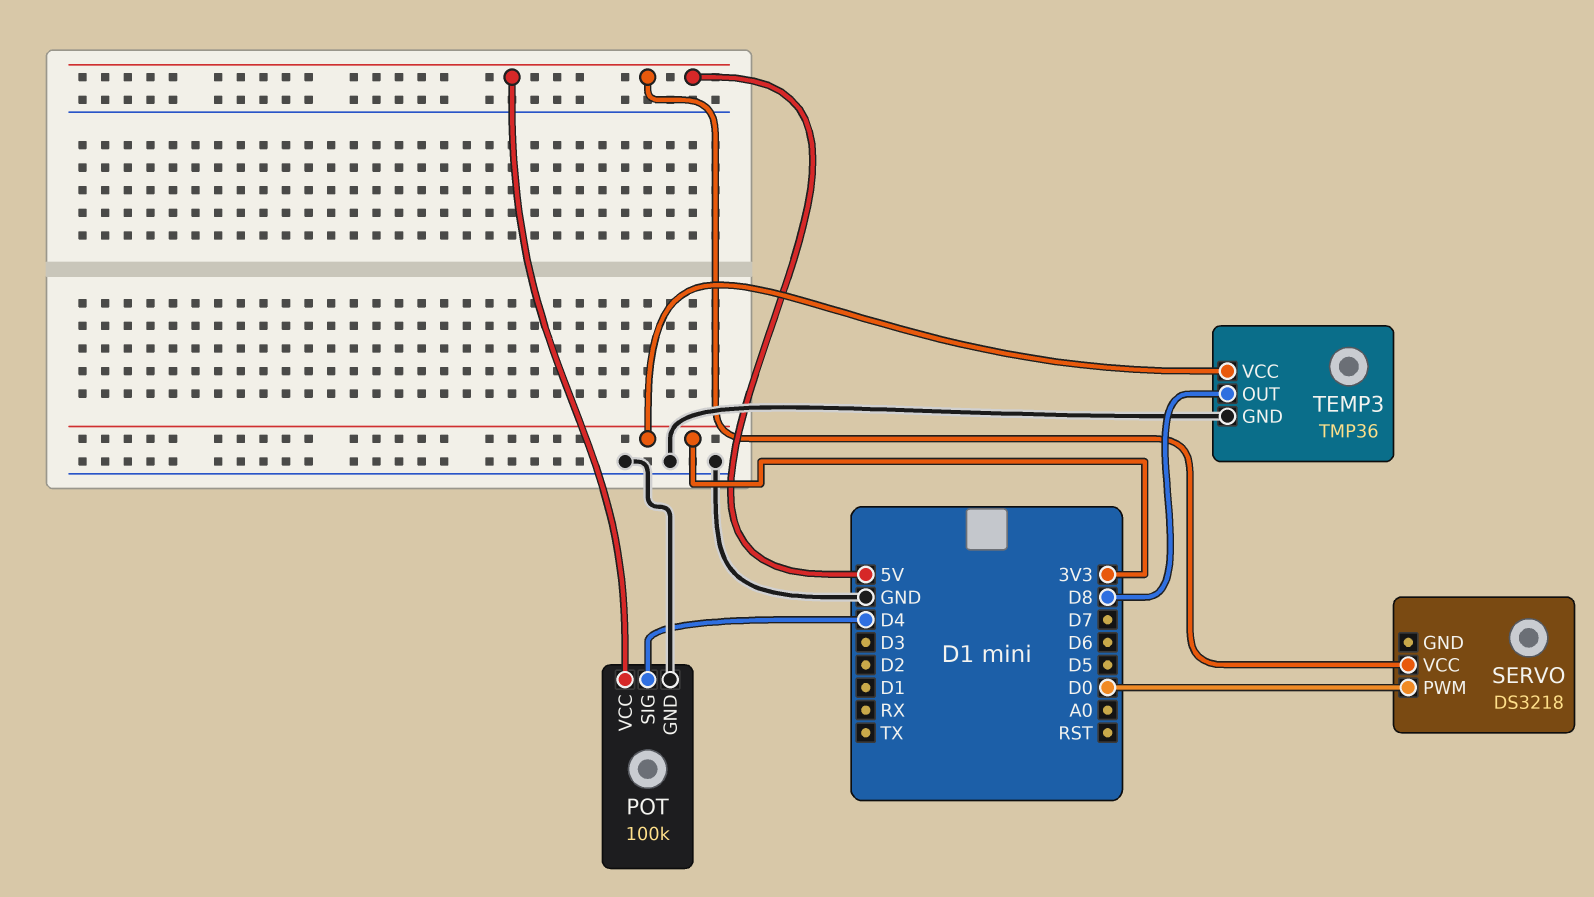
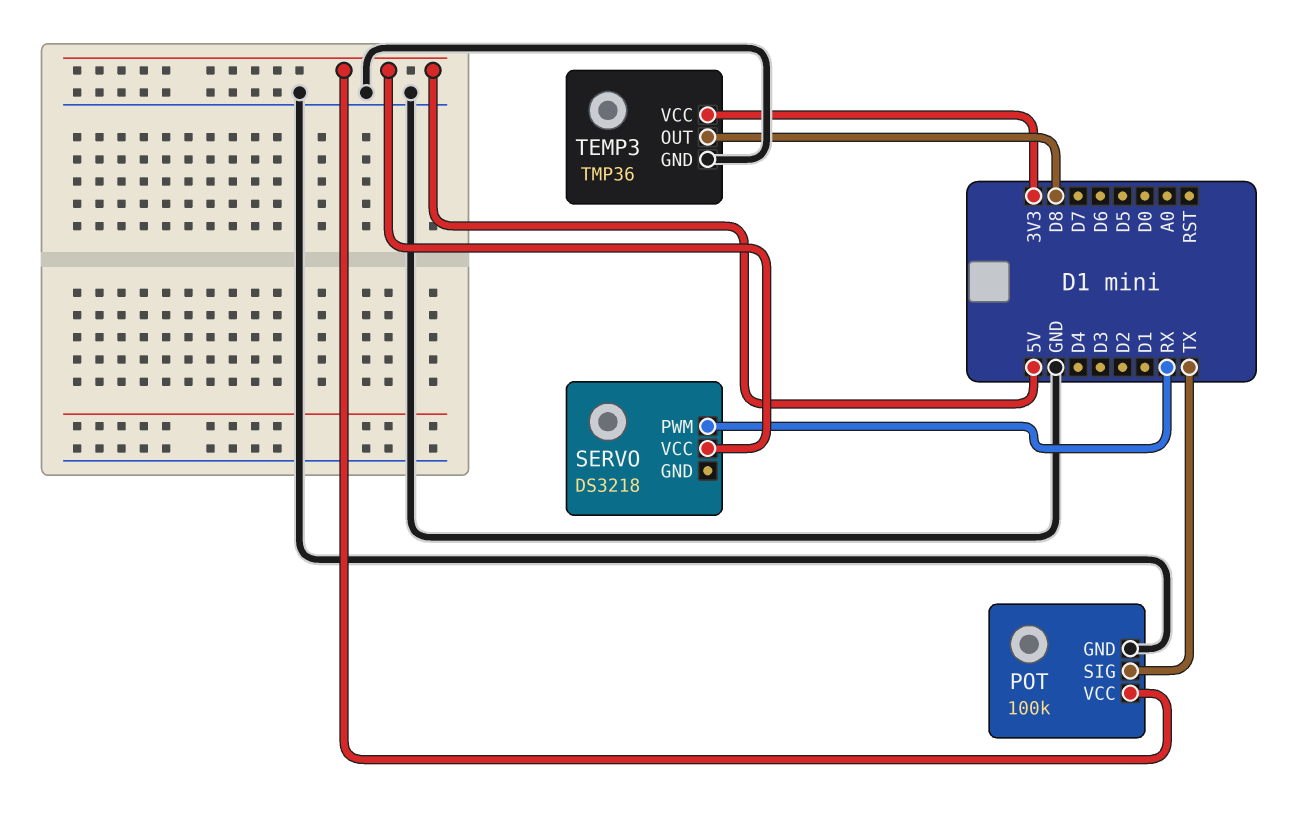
POT pin SIG: D4 -> TX
SERVO pin PWM: D0 -> RX

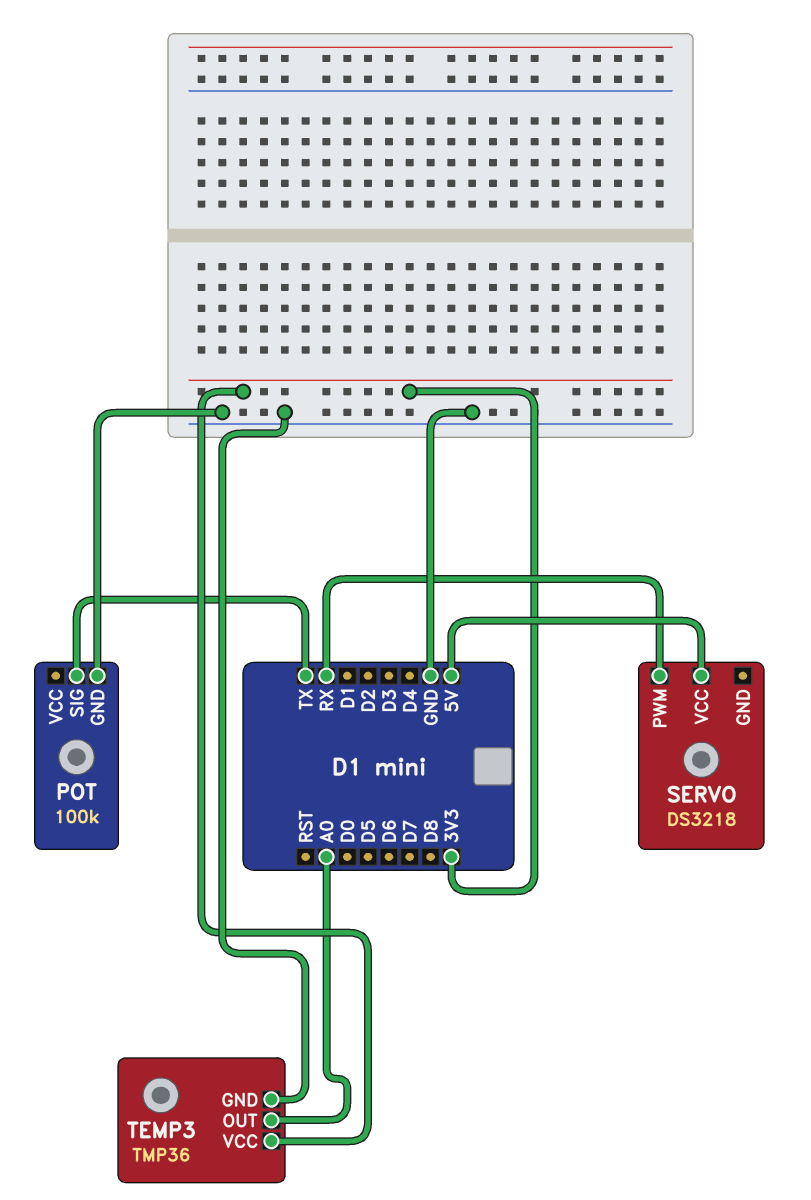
POT pin VCC: 5V -> none
TEMP3 pin OUT: D8 -> A0

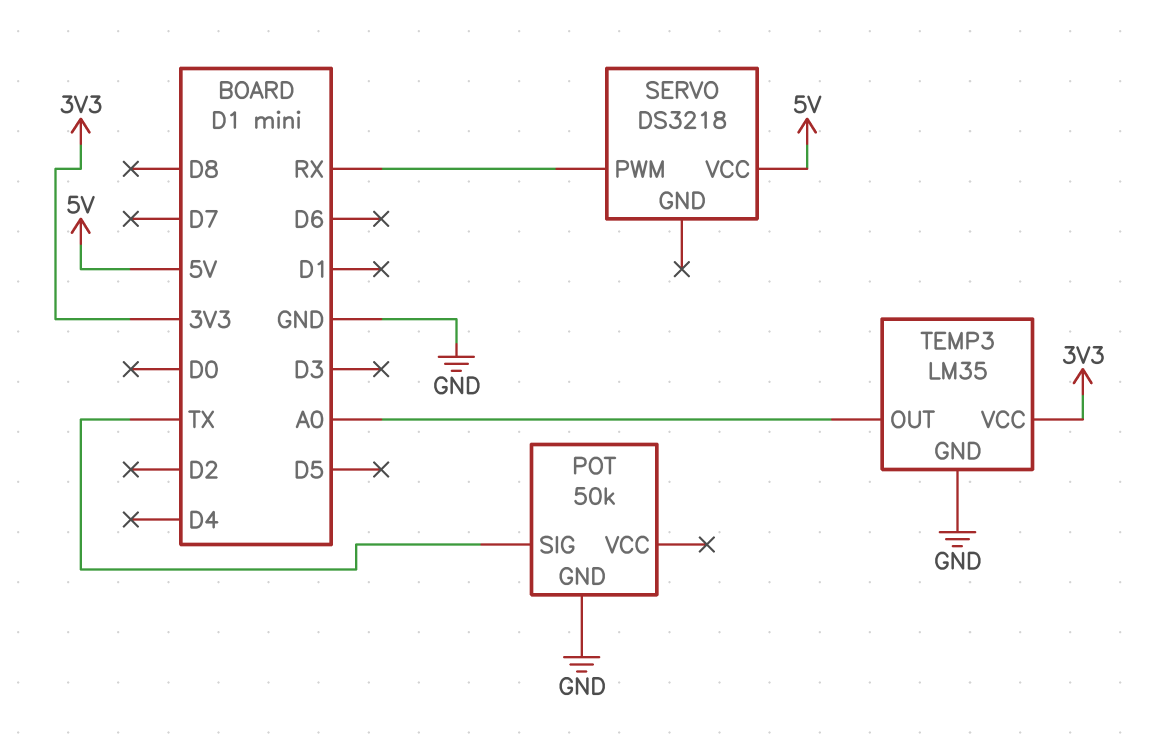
POT: 100k -> 50k
TEMP3: TMP36 -> LM35

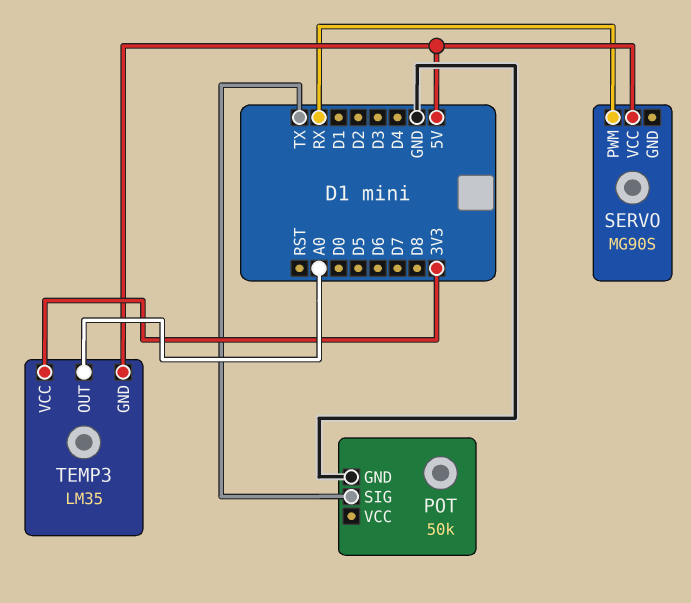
SERVO: DS3218 -> MG90S
TEMP3 pin GND: GND -> 5V

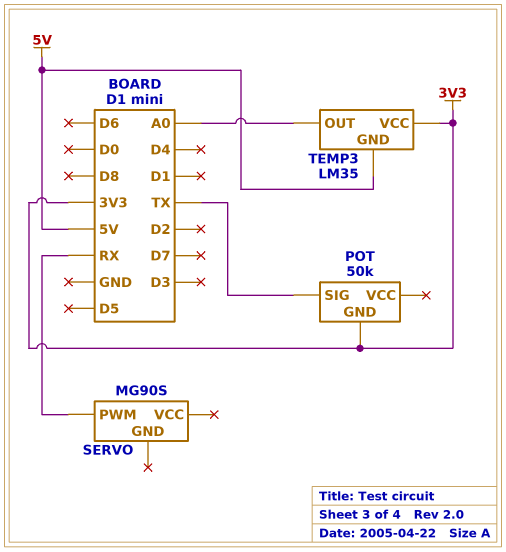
POT pin GND: GND -> 3V3
SERVO pin VCC: 5V -> none

